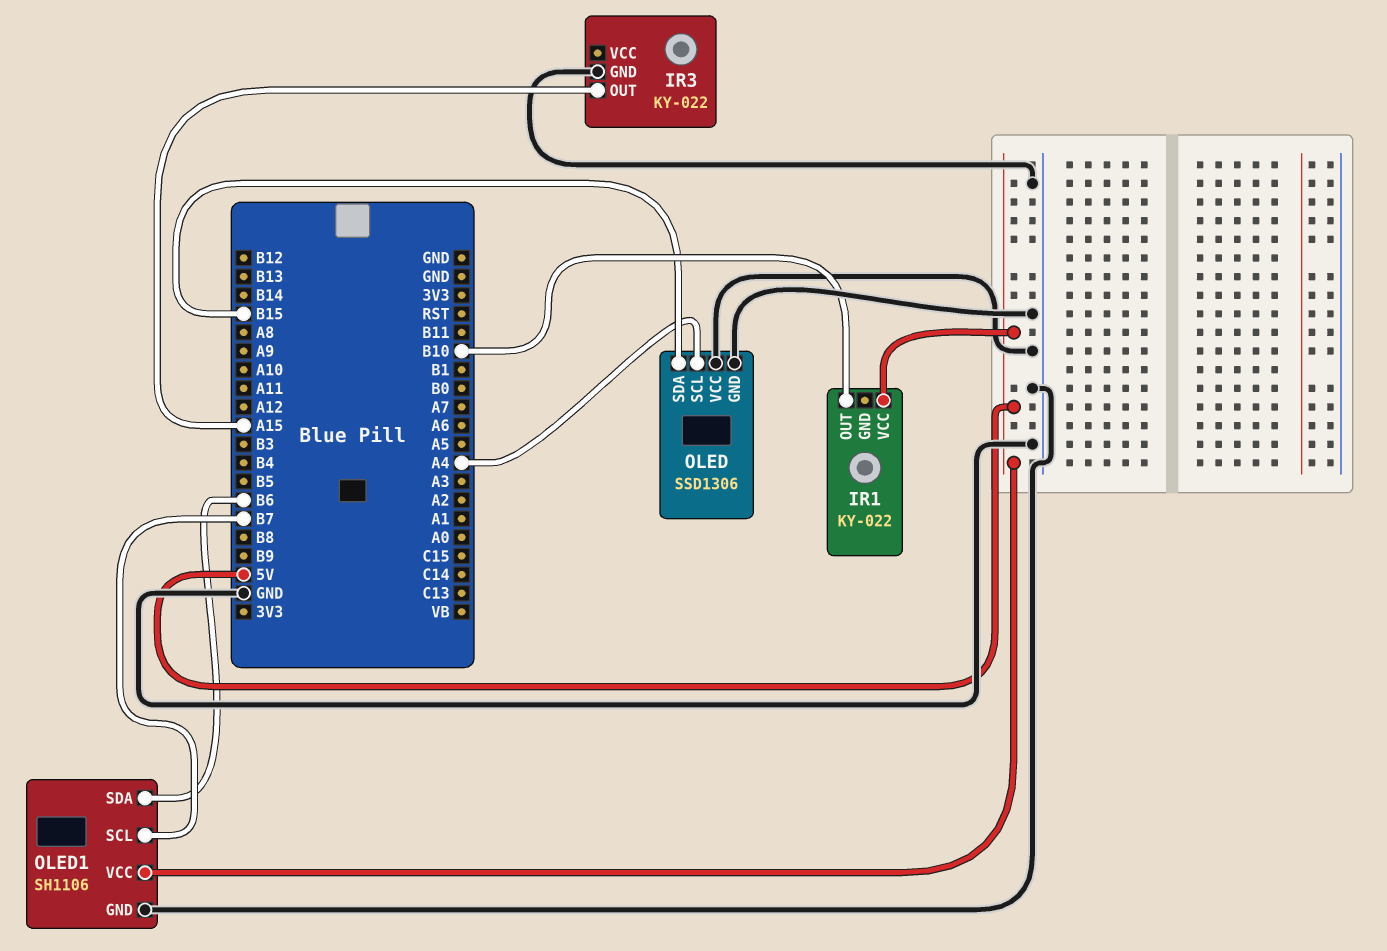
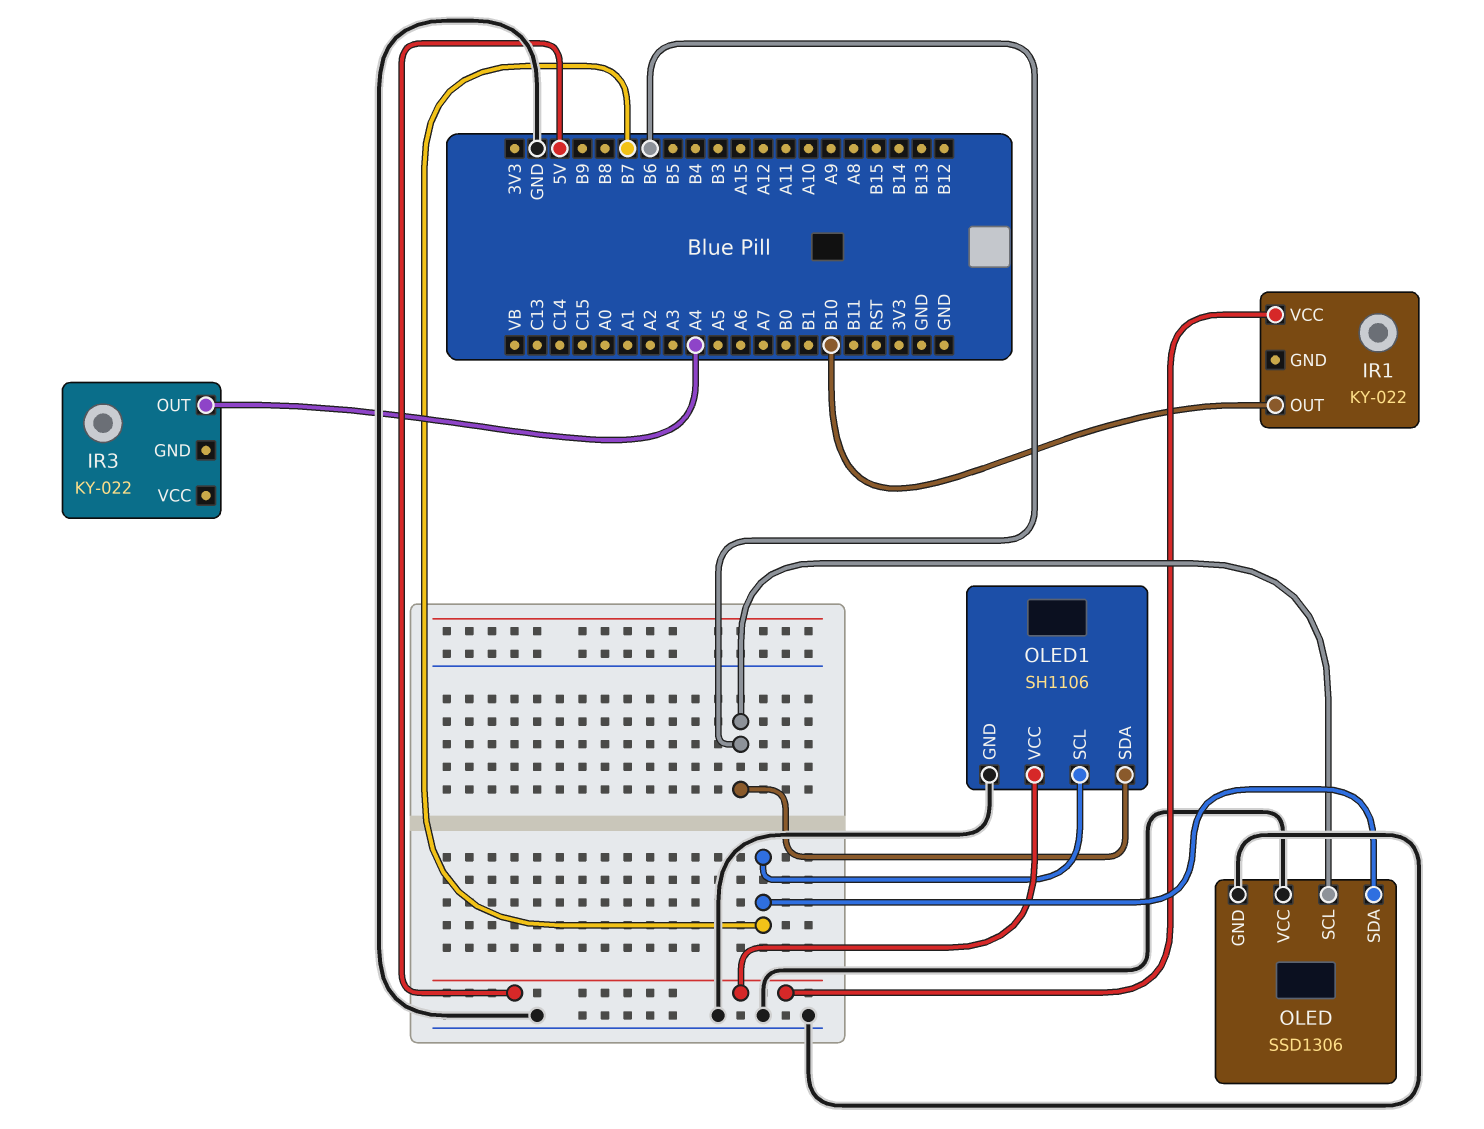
IR3 pin GND: GND -> none
IR3 pin OUT: A15 -> A4
OLED pin SCL: A4 -> B6
OLED pin SDA: B15 -> B7

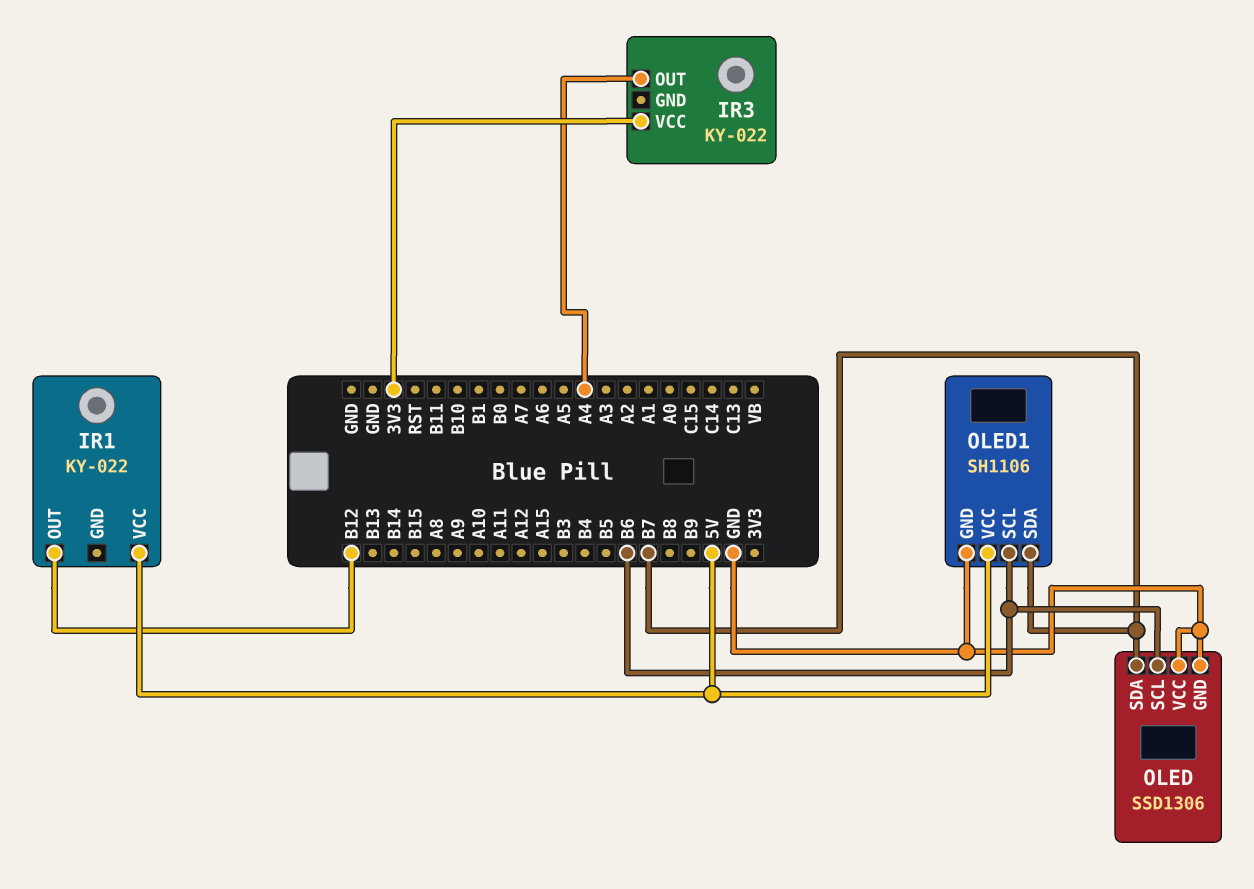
IR1 pin OUT: B10 -> B12
IR3 pin VCC: none -> 3V3
OLED1 pin SCL: B7 -> B6
OLED1 pin SDA: B6 -> B7

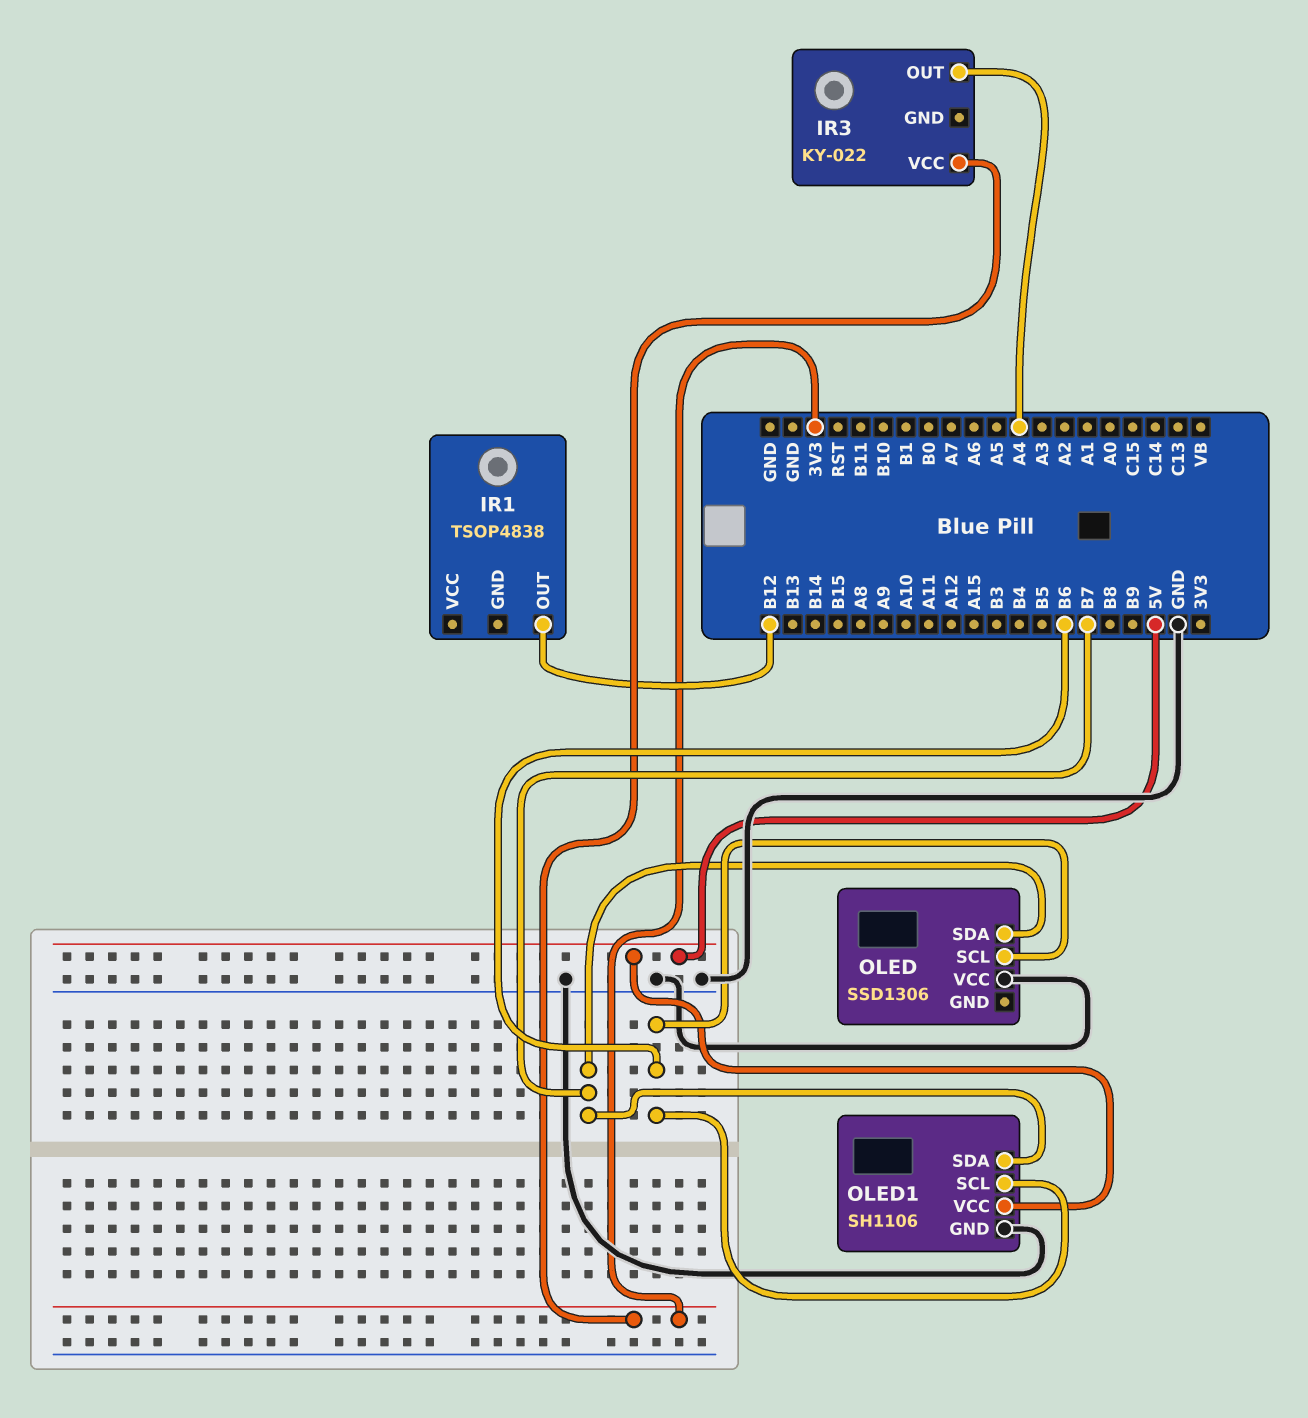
IR1: KY-022 -> TSOP4838
IR1 pin VCC: 5V -> none
OLED pin GND: GND -> none

